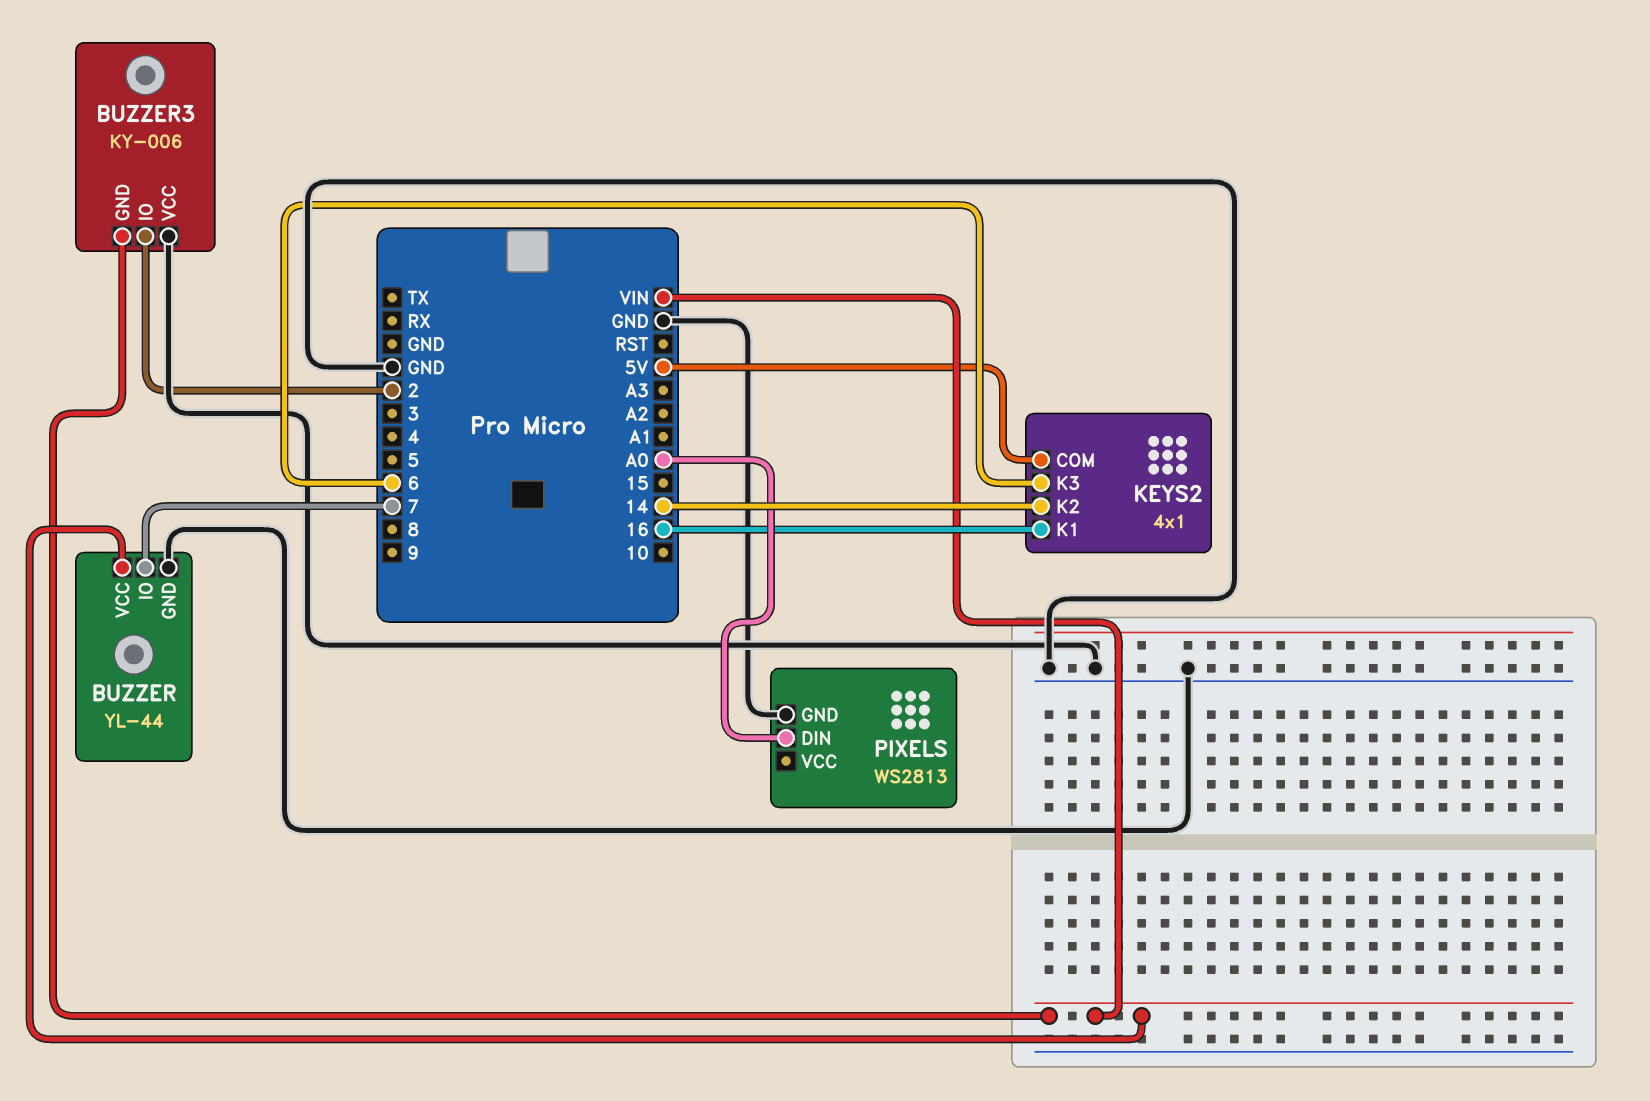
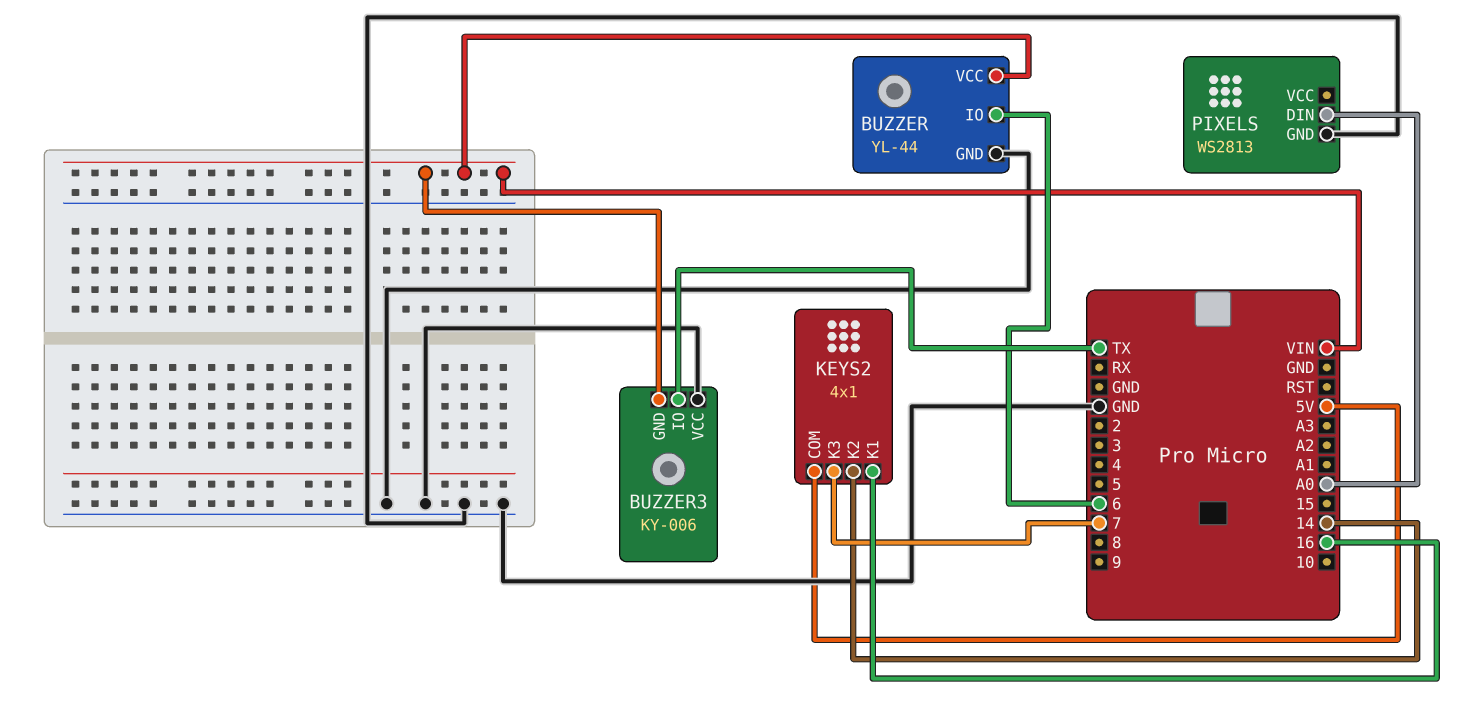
BUZZER pin IO: 7 -> 6
BUZZER3 pin IO: 2 -> TX
KEYS2 pin K3: 6 -> 7

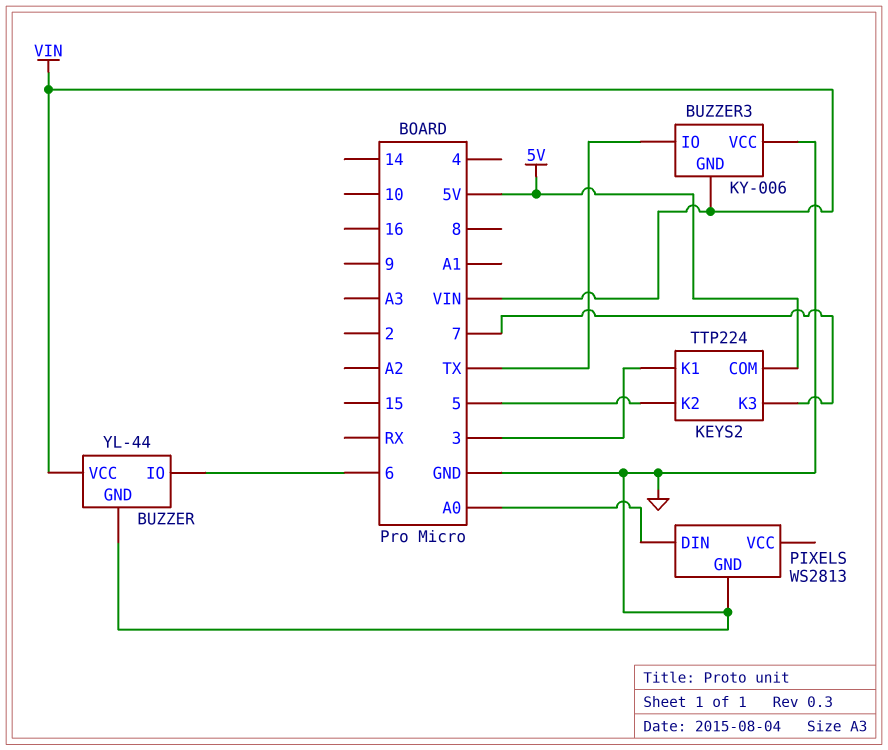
KEYS2: 4x1 -> TTP224
KEYS2 pin K1: 16 -> 3
KEYS2 pin K2: 14 -> 5

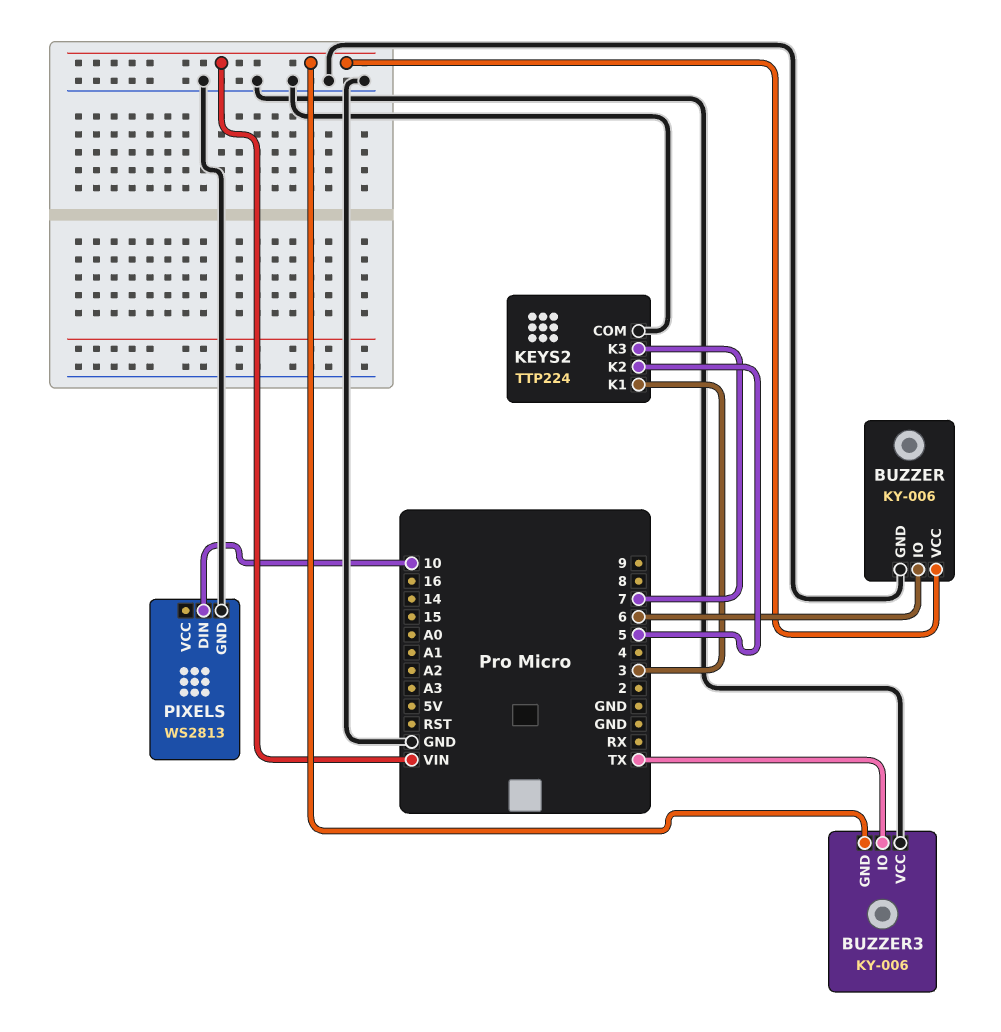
BUZZER: YL-44 -> KY-006
KEYS2 pin COM: 5V -> GND
PIXELS pin DIN: A0 -> 10

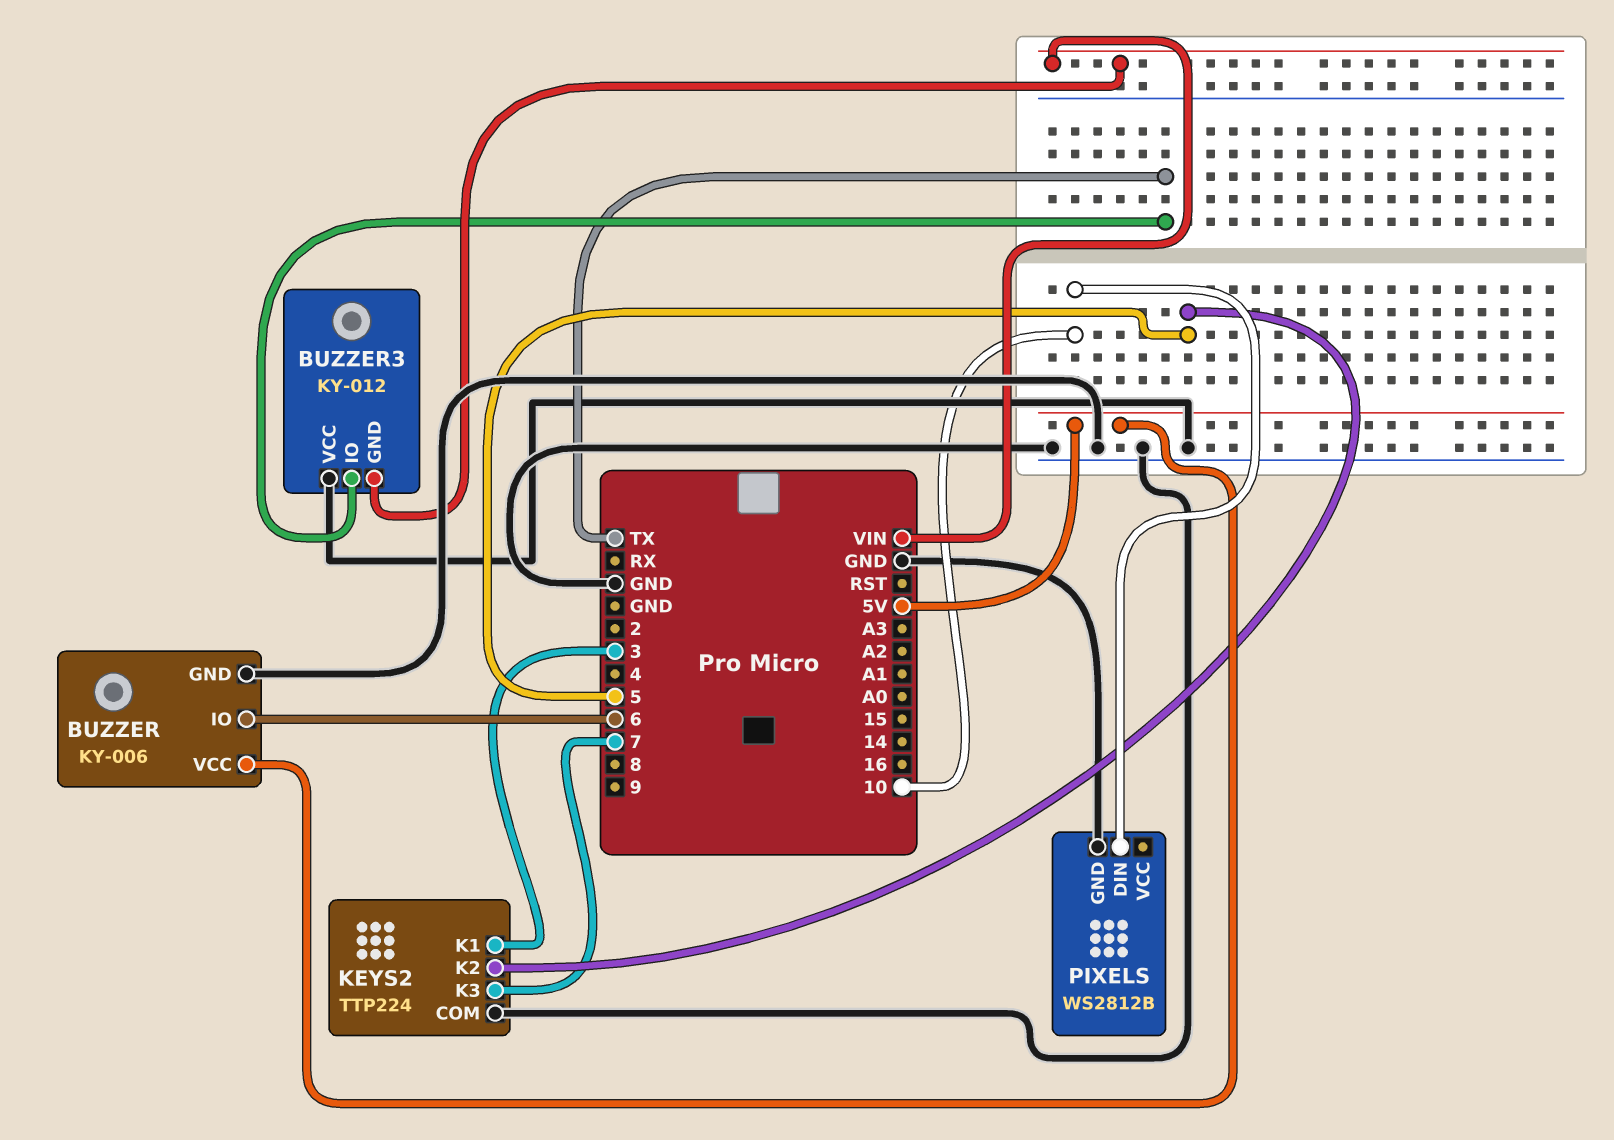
BUZZER pin VCC: VIN -> 5V
BUZZER3: KY-006 -> KY-012
PIXELS: WS2813 -> WS2812B

